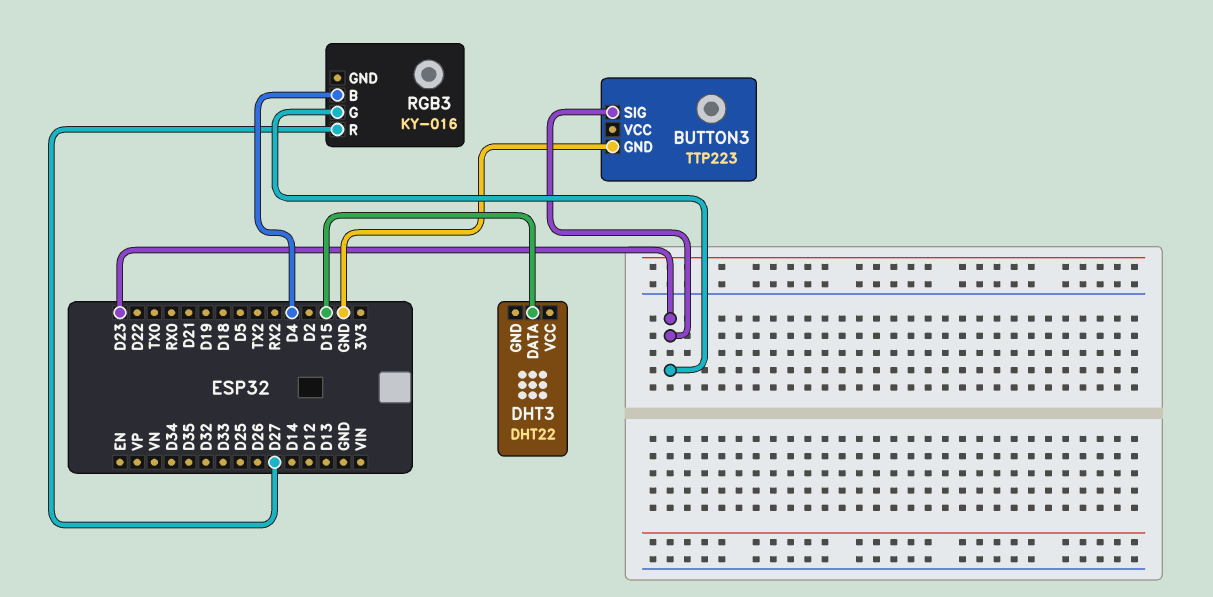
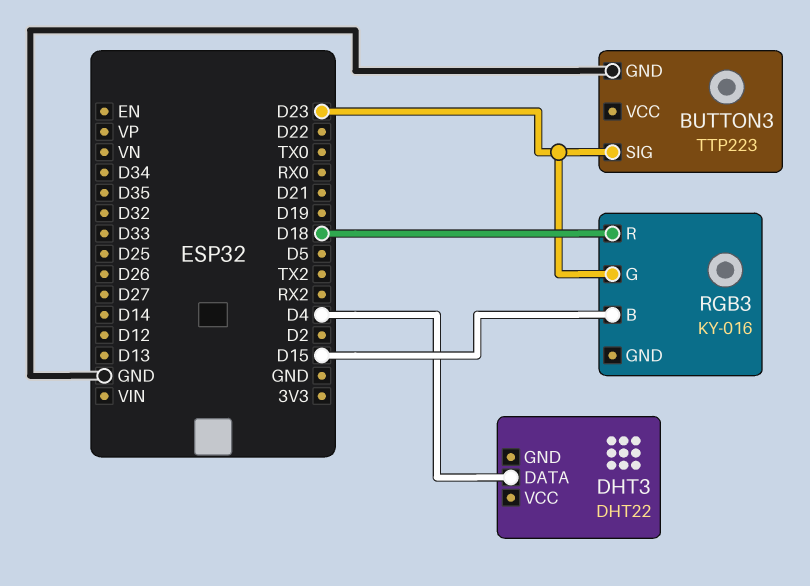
DHT3 pin DATA: D15 -> D4
RGB3 pin B: D4 -> D15
RGB3 pin R: D27 -> D18

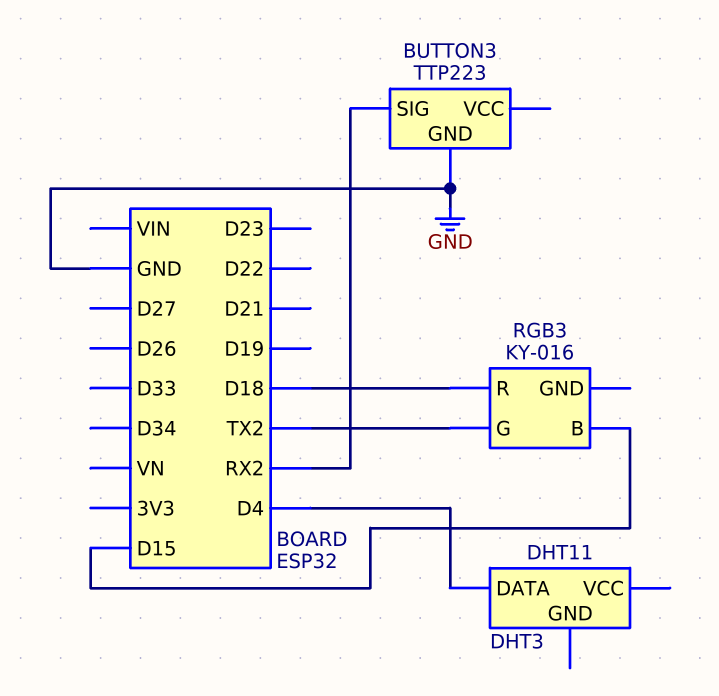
BUTTON3 pin SIG: D23 -> RX2
DHT3: DHT22 -> DHT11
RGB3 pin G: D23 -> TX2

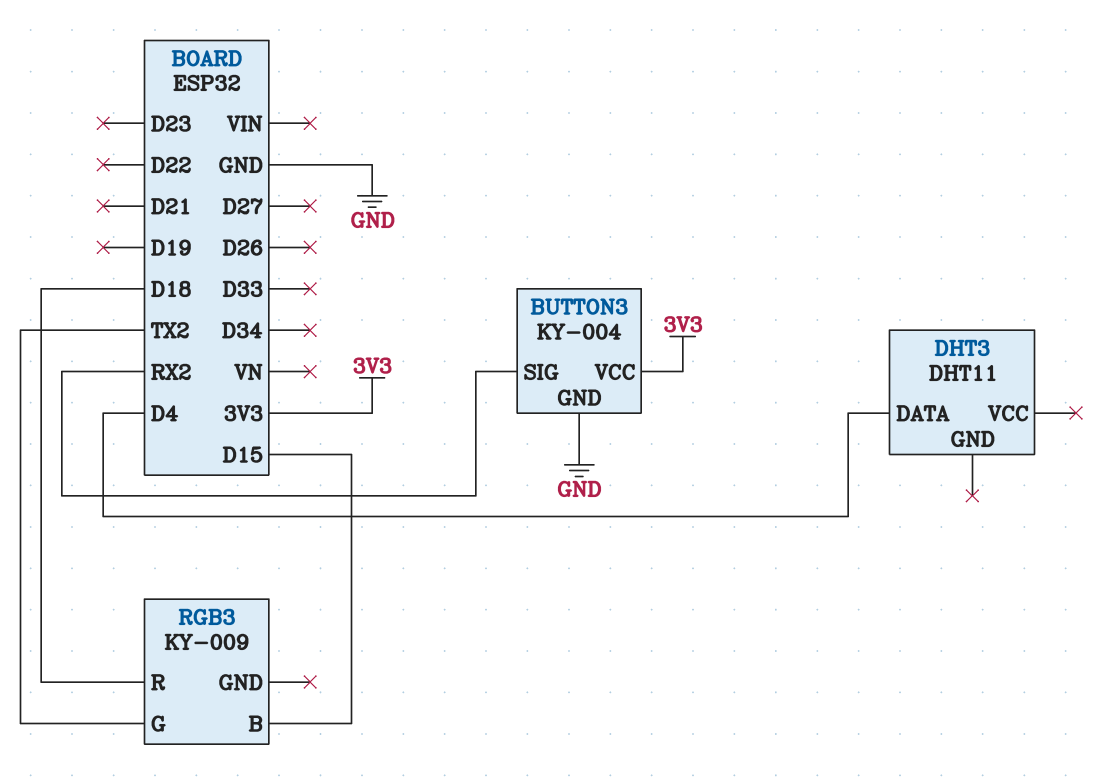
BUTTON3: TTP223 -> KY-004
BUTTON3 pin VCC: none -> 3V3
RGB3: KY-016 -> KY-009

